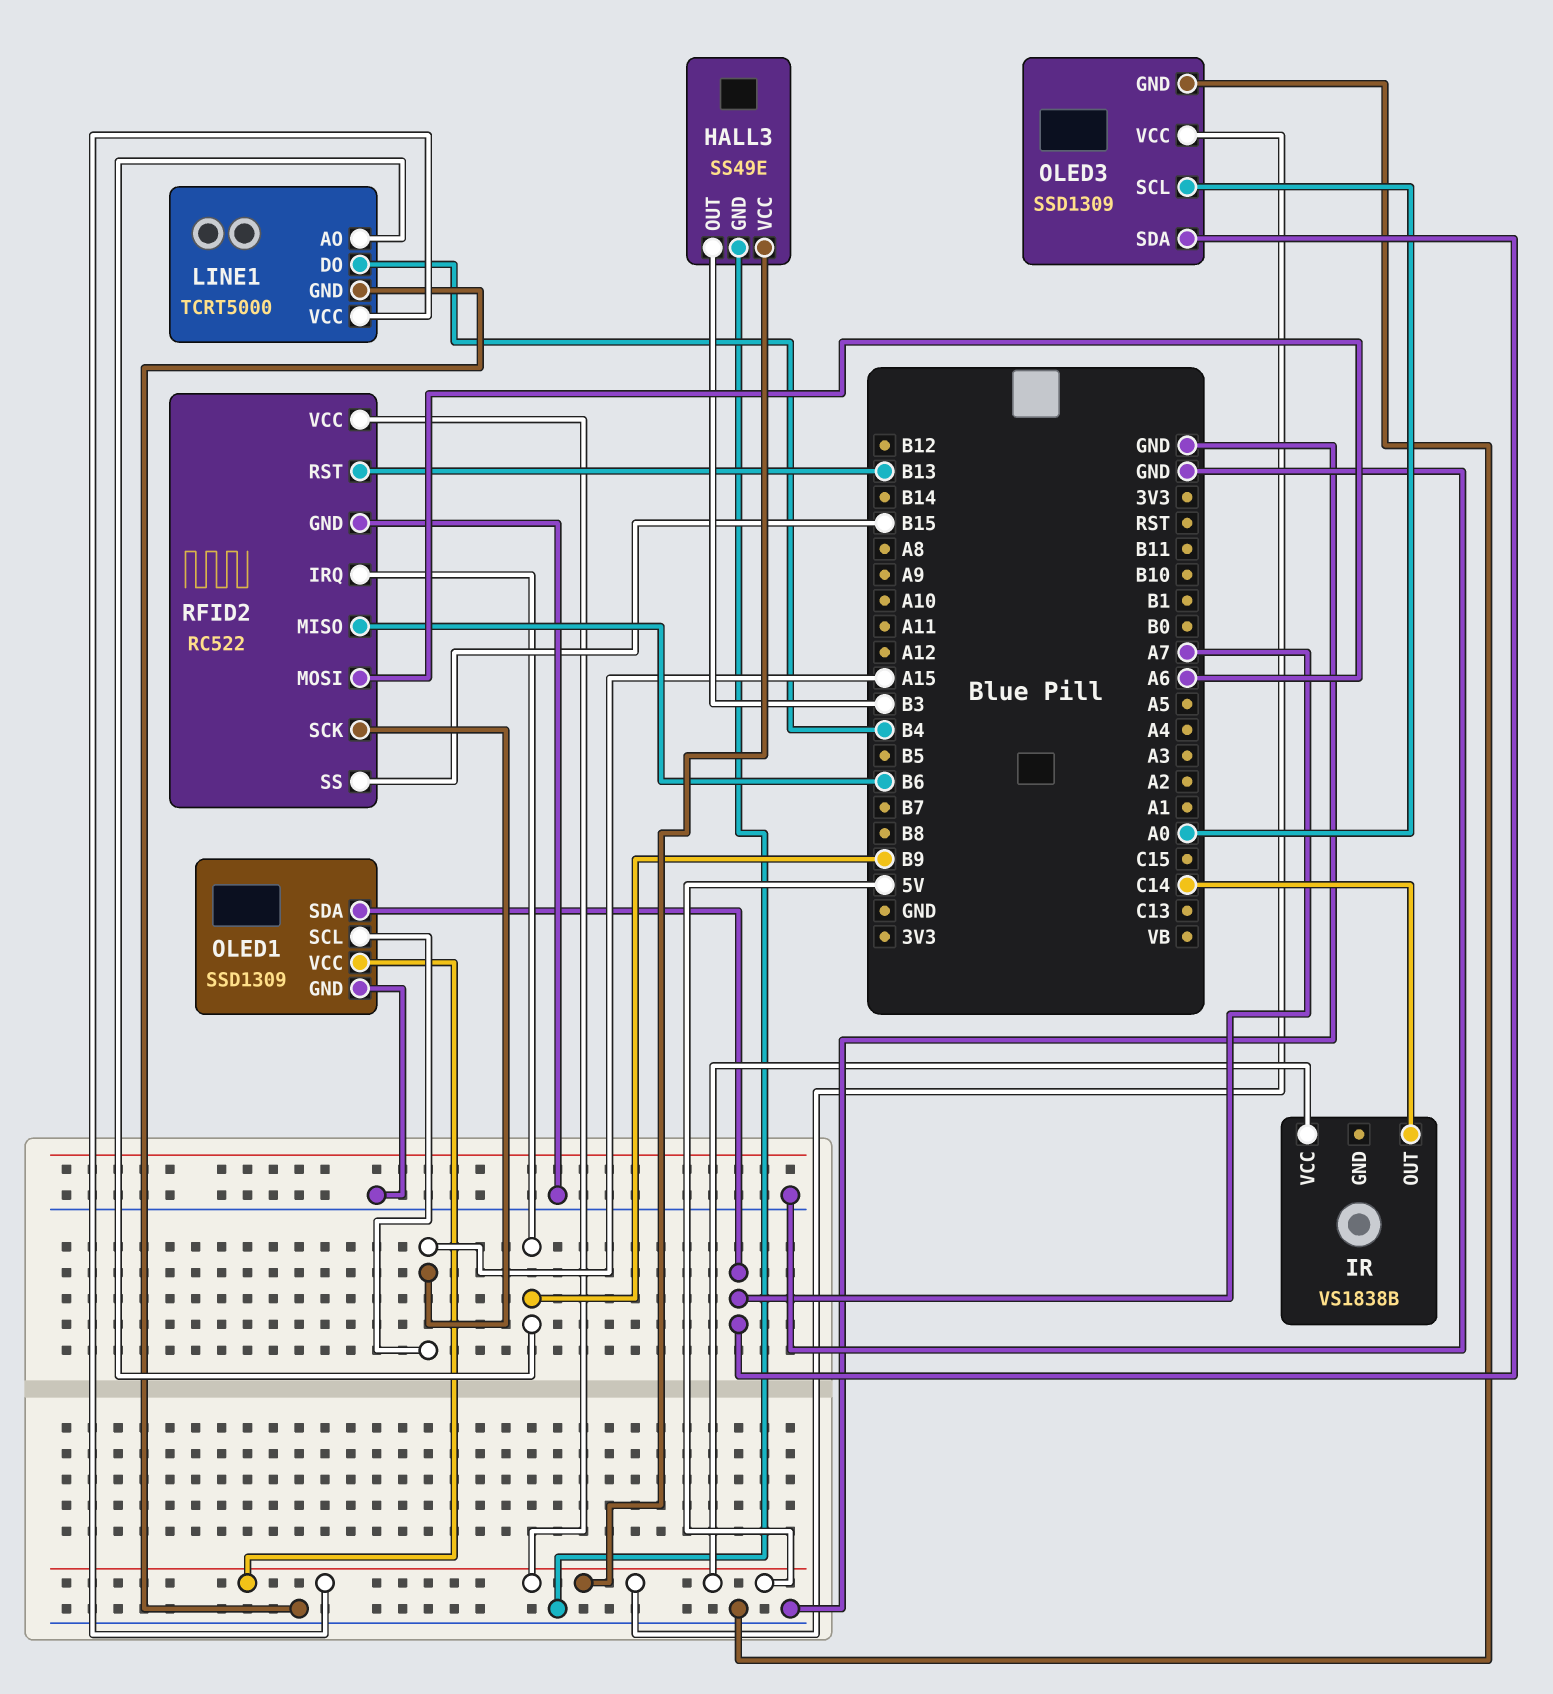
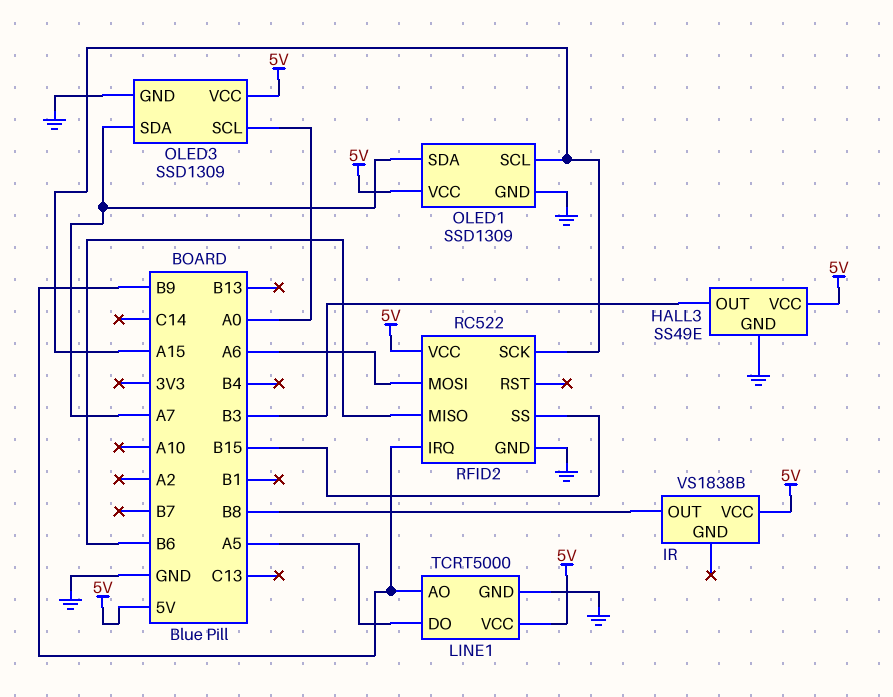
IR pin OUT: C14 -> B8
LINE1 pin DO: B4 -> A5
RFID2 pin RST: B13 -> none

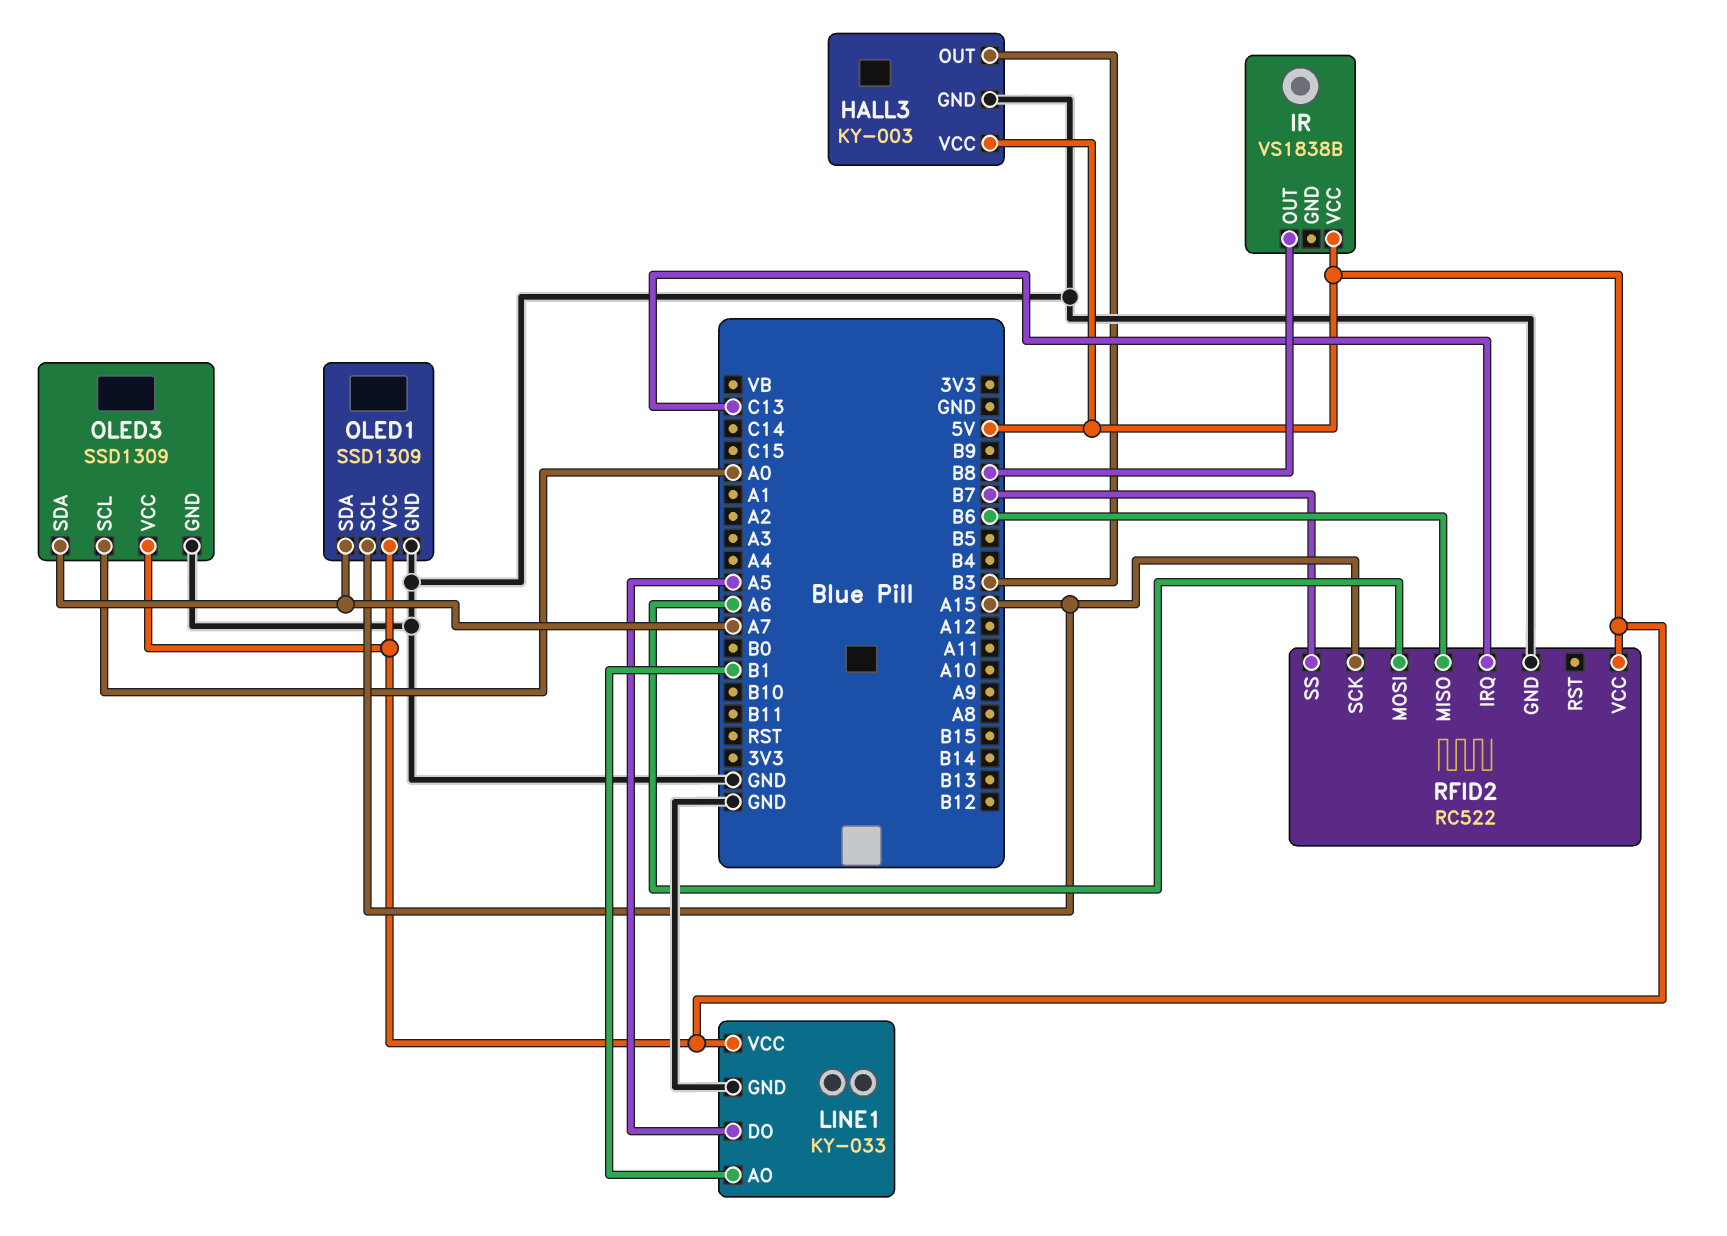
HALL3: SS49E -> KY-003
LINE1: TCRT5000 -> KY-033
LINE1 pin AO: B9 -> B1
RFID2 pin IRQ: B9 -> C13
RFID2 pin SS: B15 -> B7

